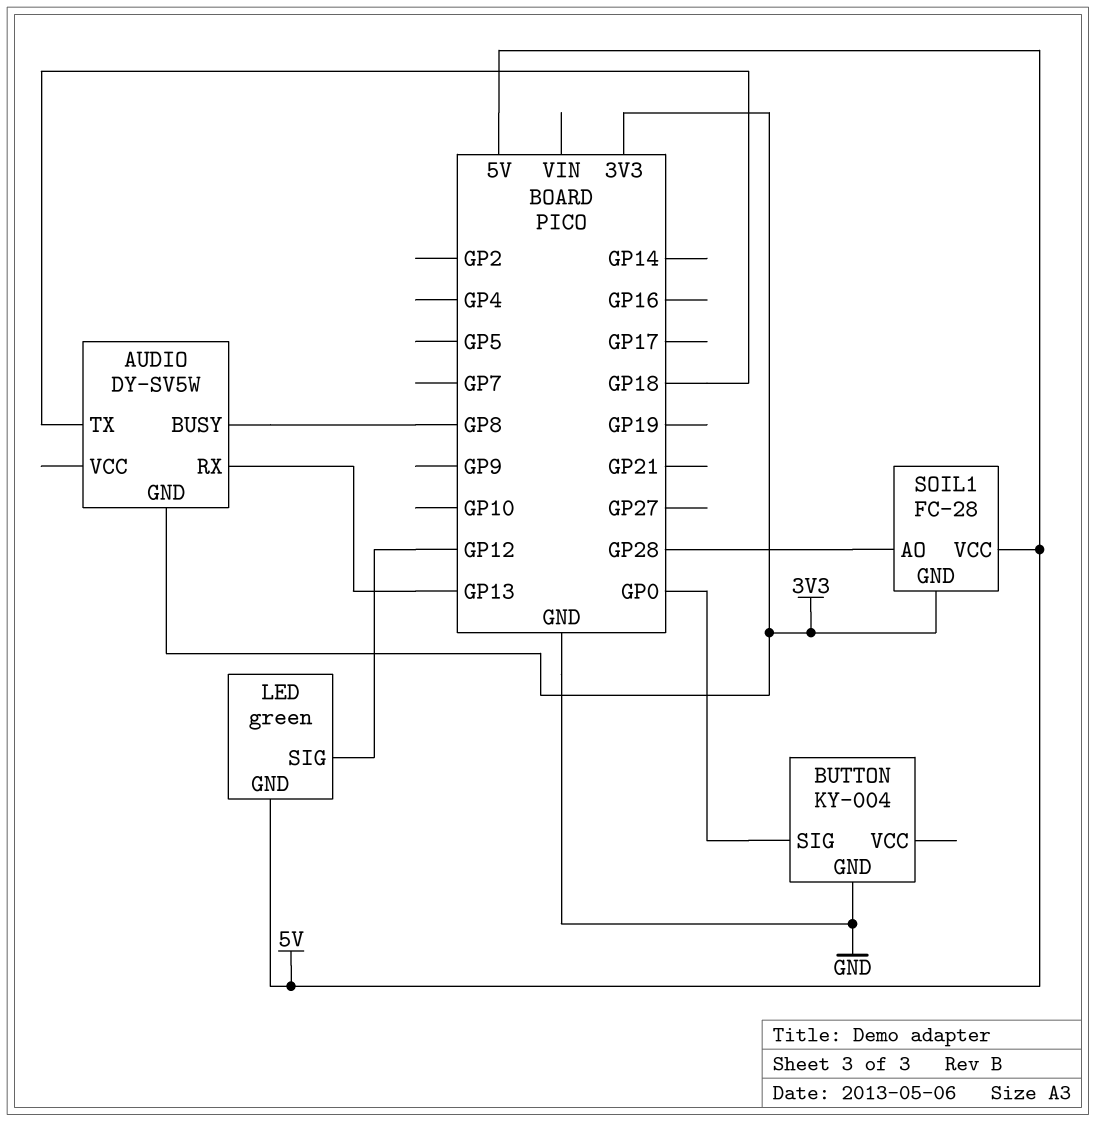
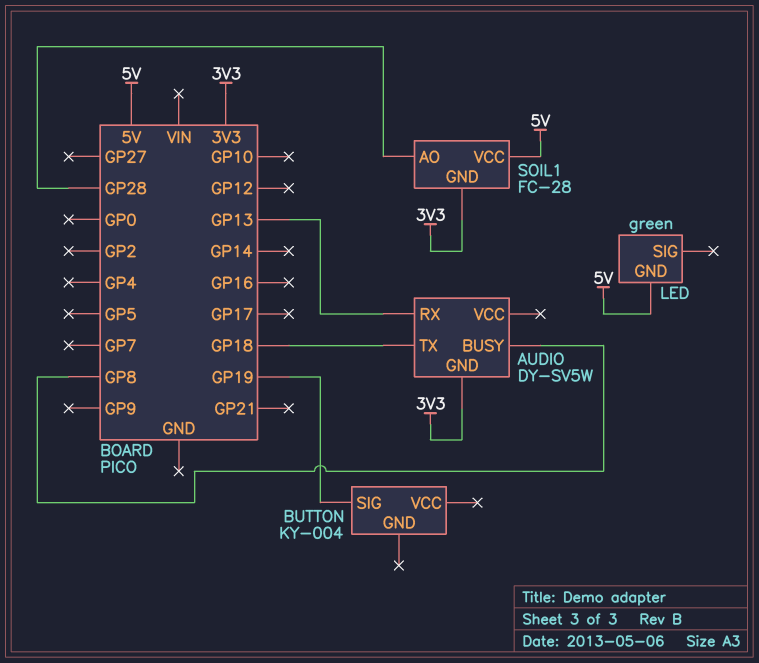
BUTTON pin GND: GND -> none
BUTTON pin SIG: GP0 -> GP19
LED pin SIG: GP12 -> none

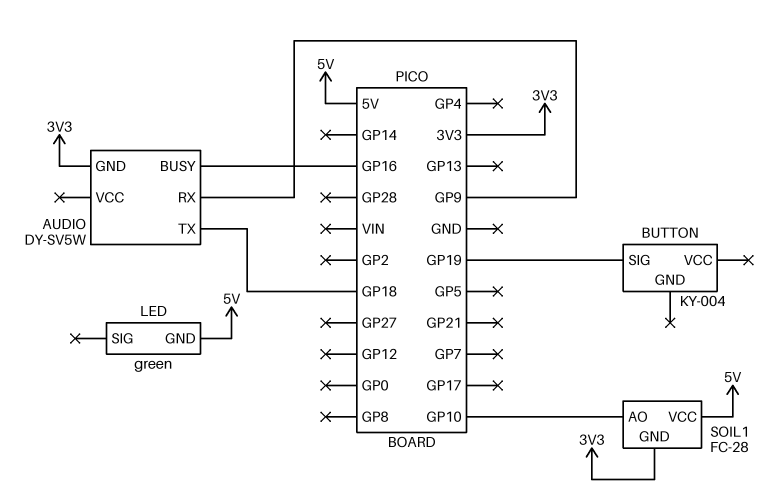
AUDIO pin BUSY: GP8 -> GP16
AUDIO pin RX: GP13 -> GP9
SOIL1 pin AO: GP28 -> GP10

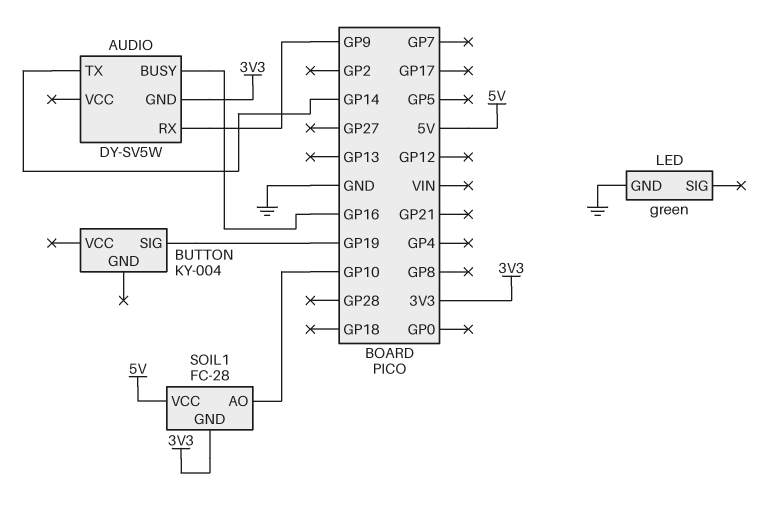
AUDIO pin TX: GP18 -> GP14
LED pin GND: 5V -> GND

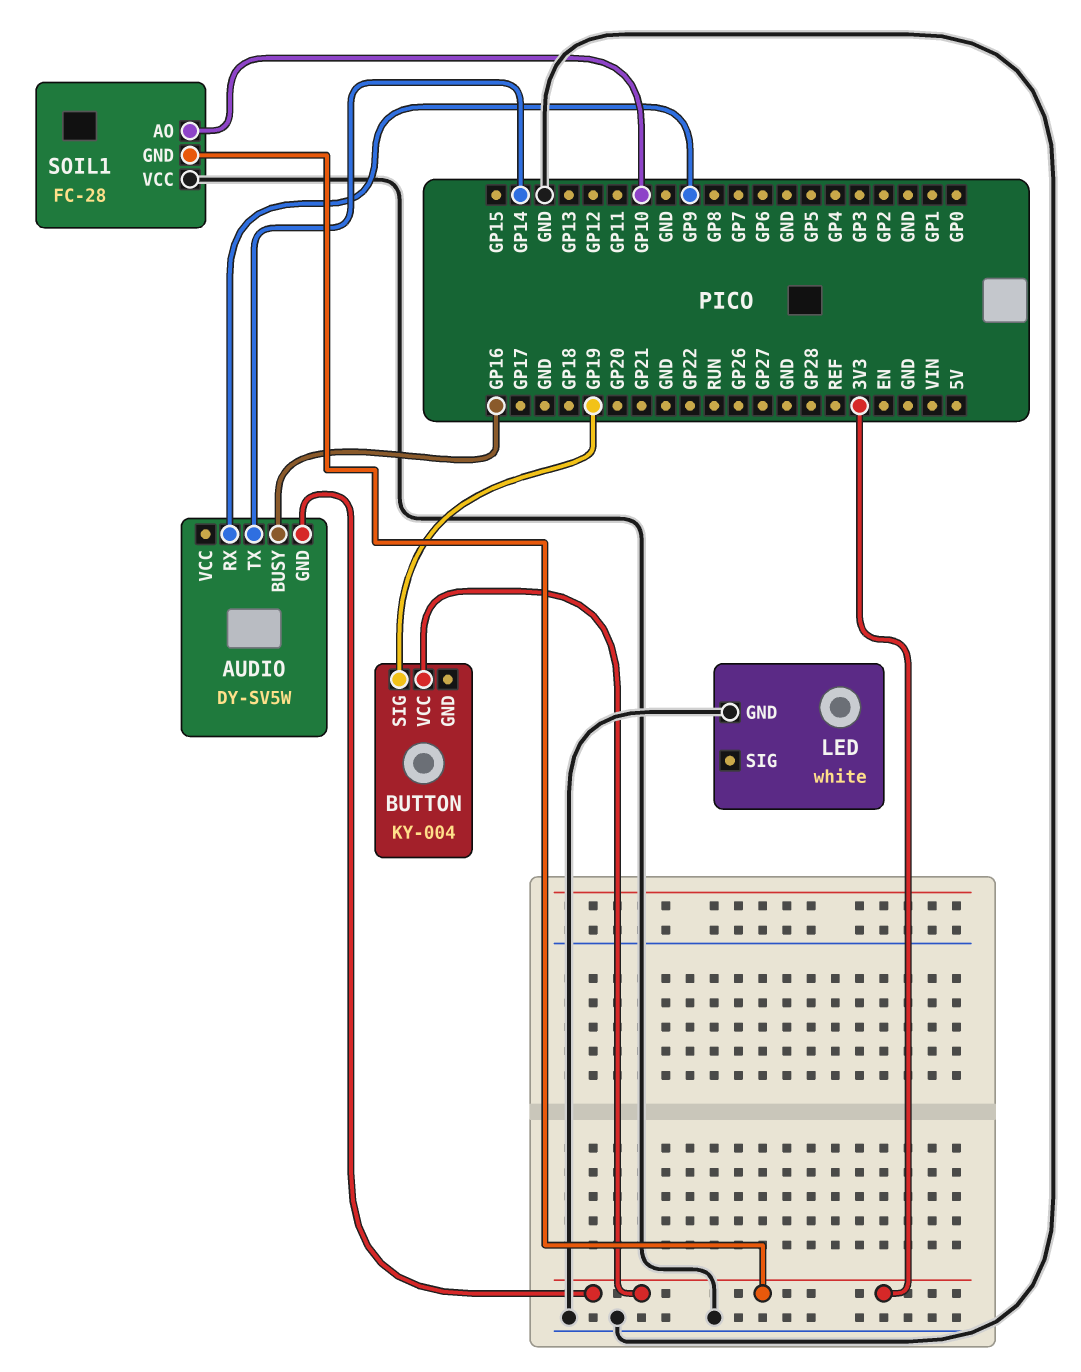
BUTTON pin VCC: none -> 3V3
LED: green -> white
SOIL1 pin VCC: 5V -> GND

